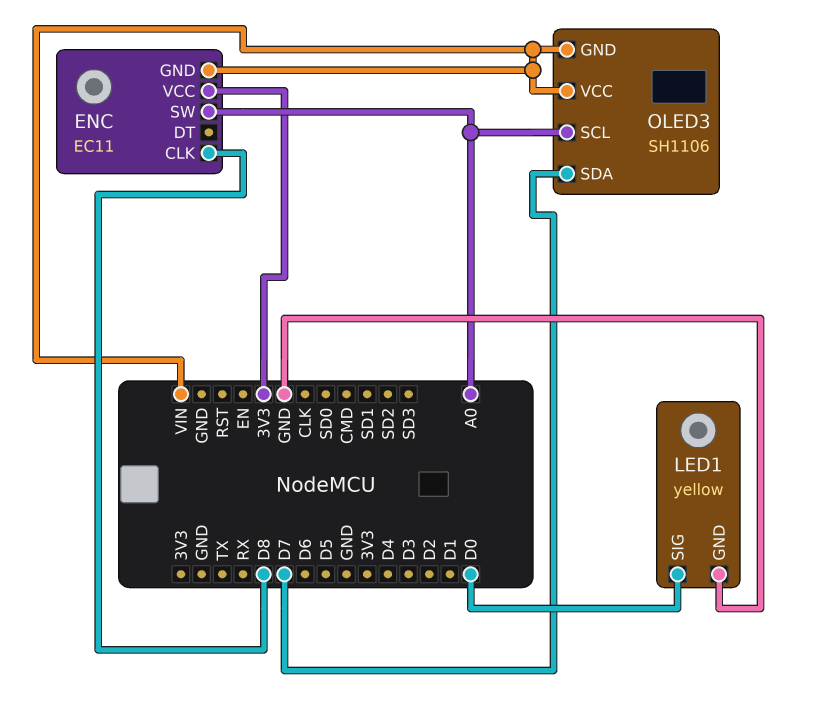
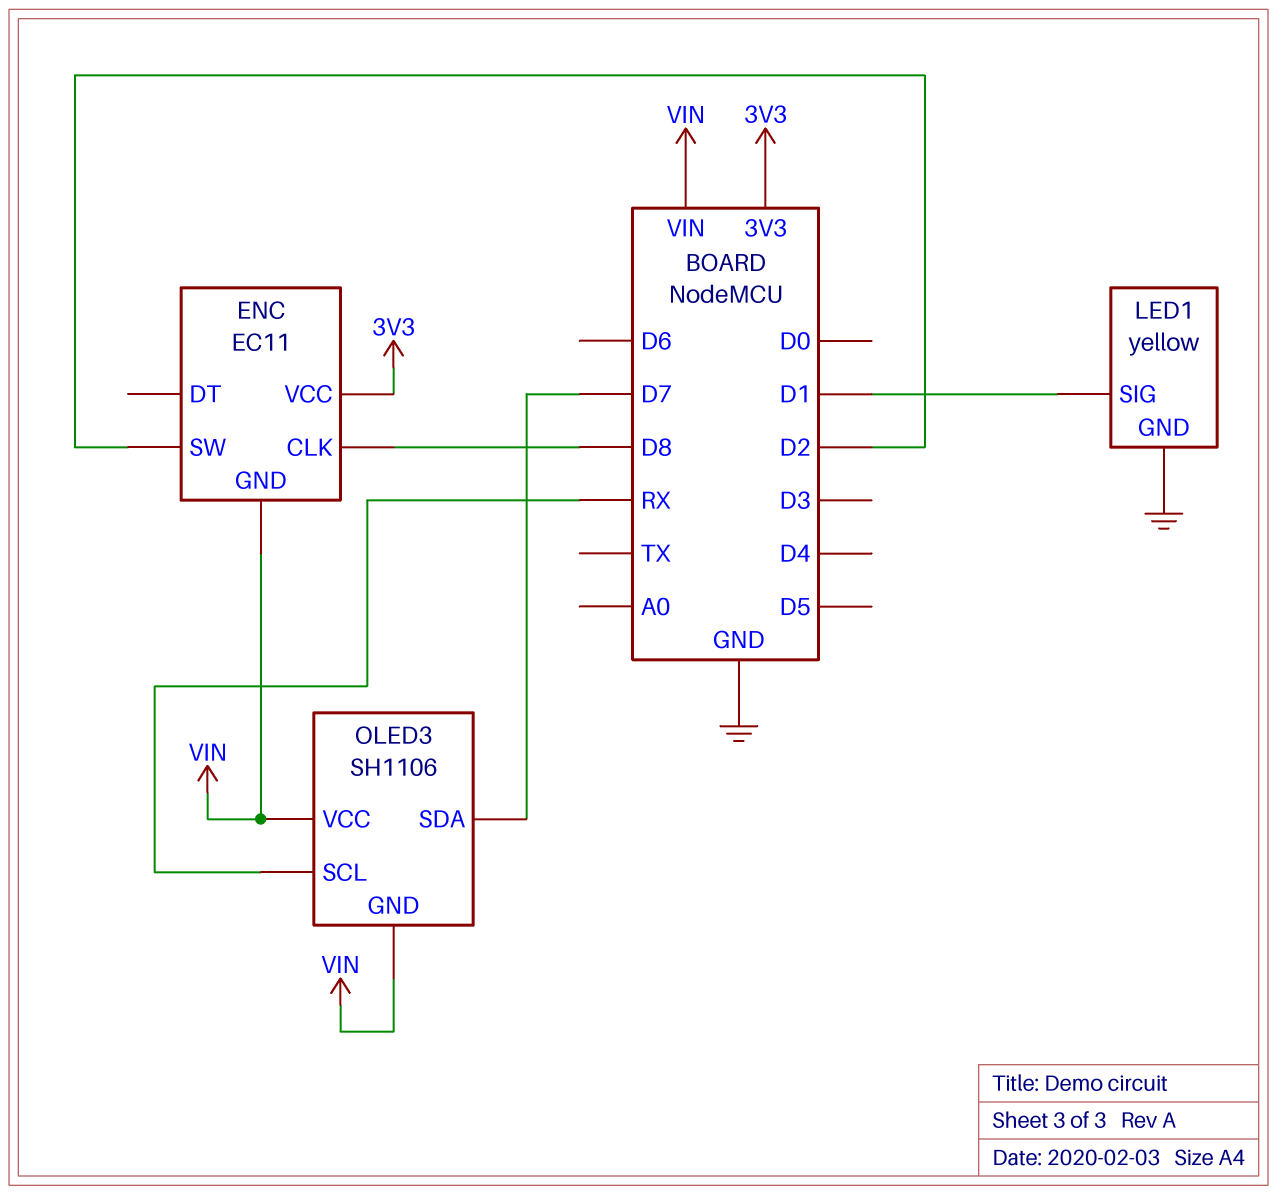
ENC pin SW: A0 -> D2
LED1 pin SIG: D0 -> D1
OLED3 pin SCL: A0 -> RX

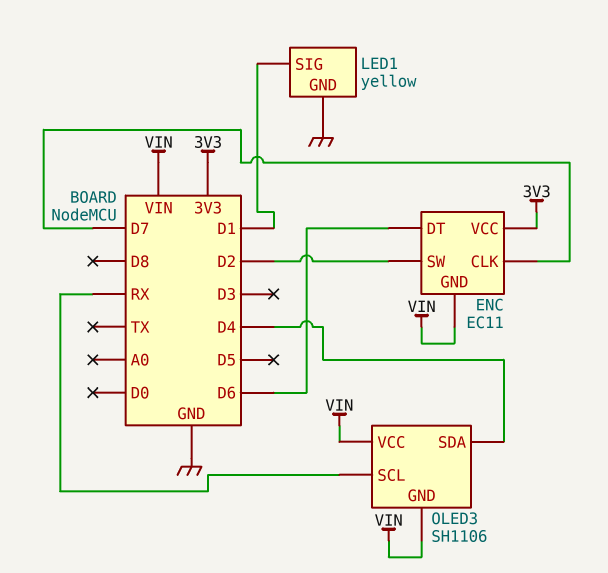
ENC pin CLK: D8 -> D7
ENC pin DT: none -> D6
OLED3 pin SDA: D7 -> D4

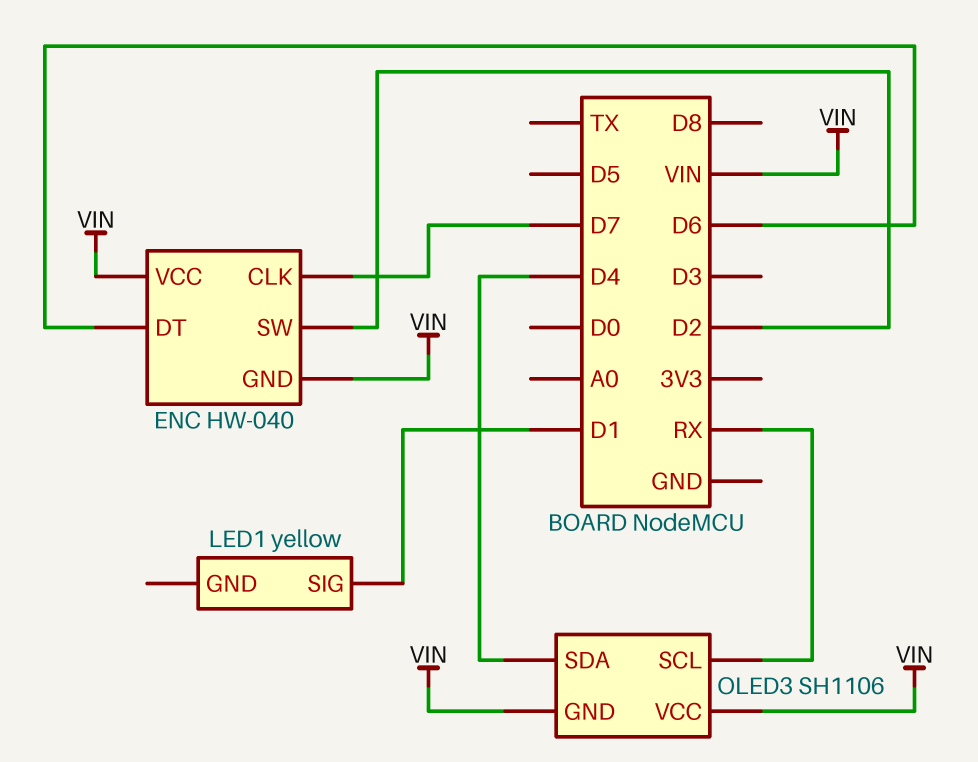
ENC: EC11 -> HW-040
ENC pin VCC: 3V3 -> VIN
LED1 pin GND: GND -> none

